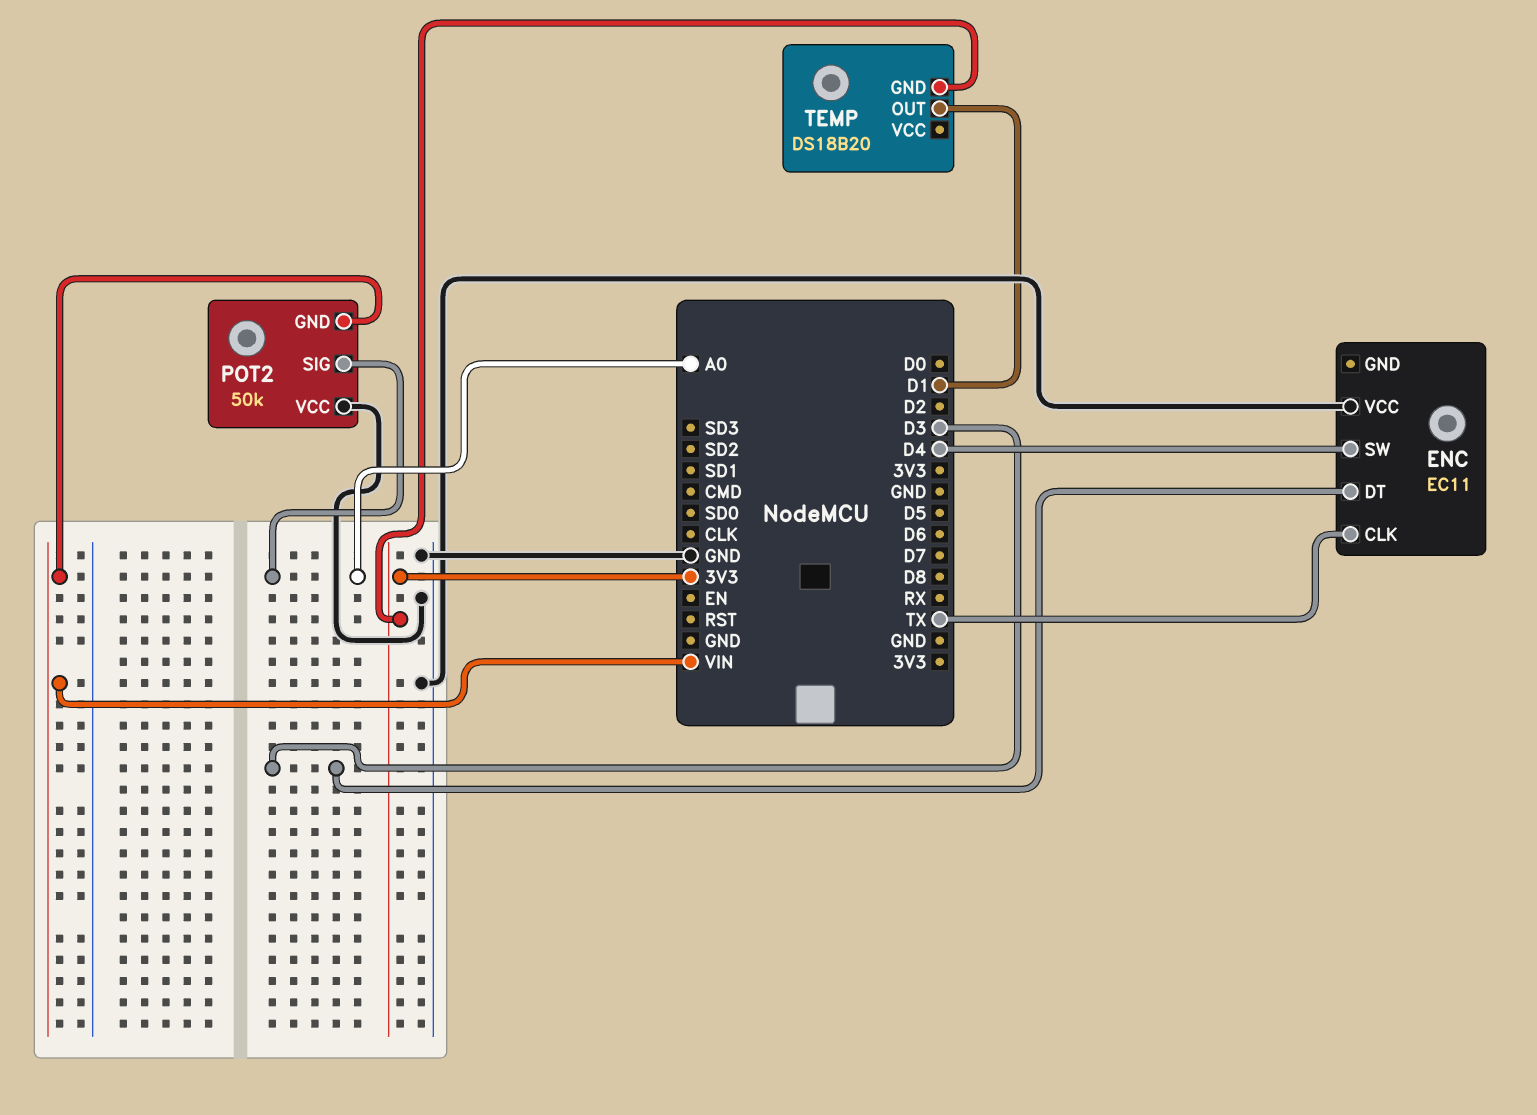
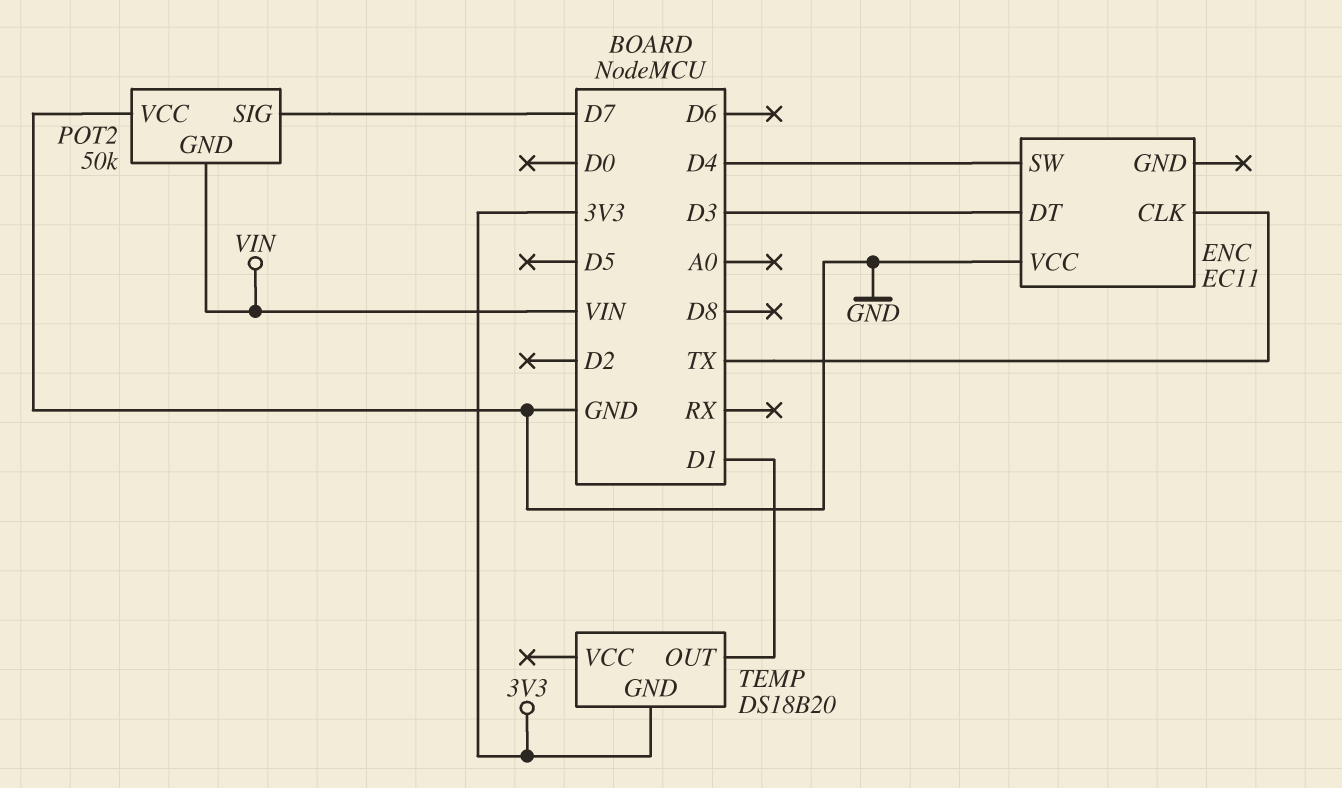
POT2 pin SIG: A0 -> D7

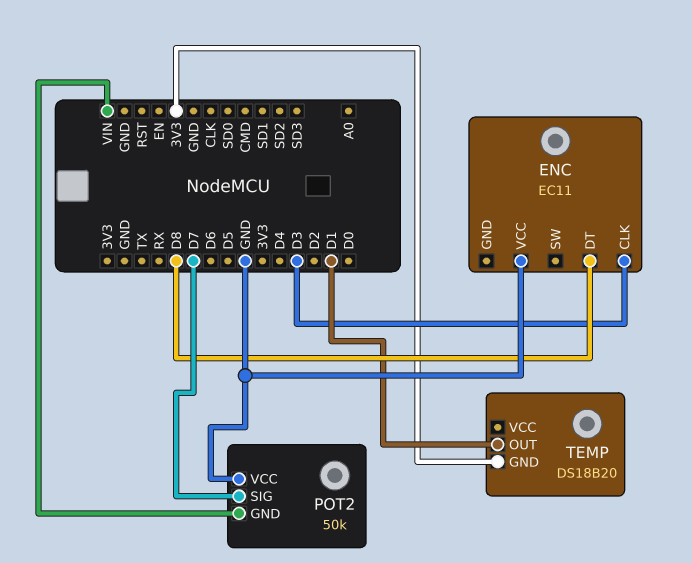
ENC pin CLK: TX -> D3
ENC pin DT: D3 -> D8
ENC pin SW: D4 -> none

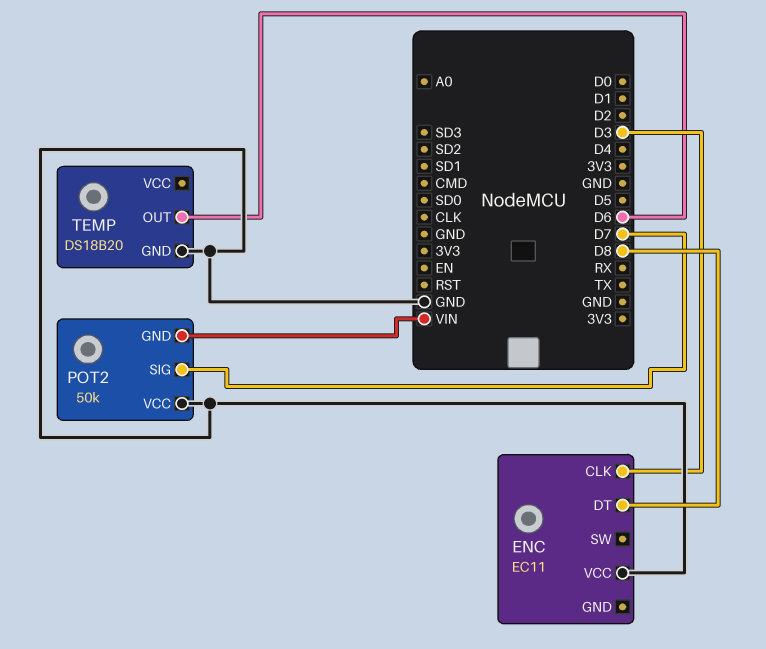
TEMP pin GND: 3V3 -> GND
TEMP pin OUT: D1 -> D6

